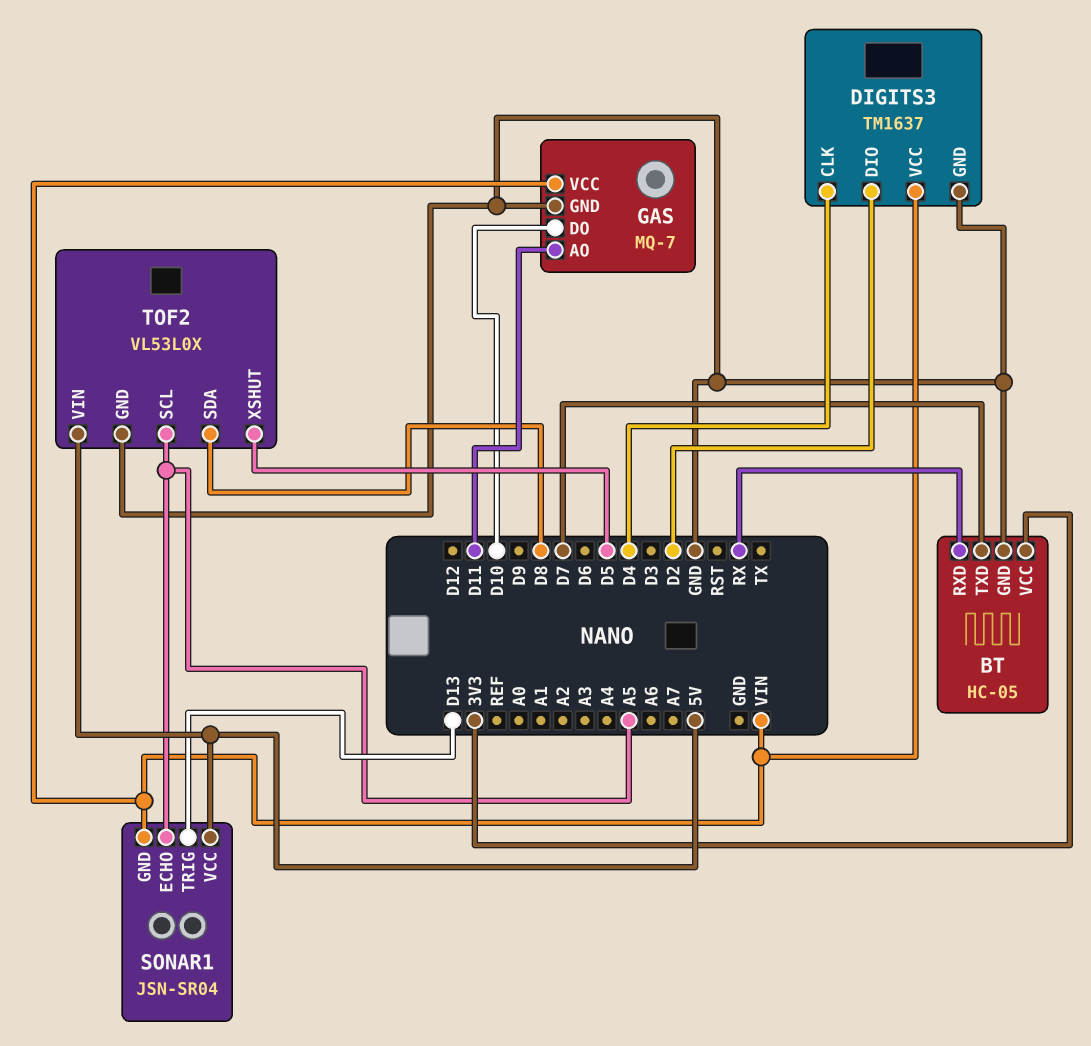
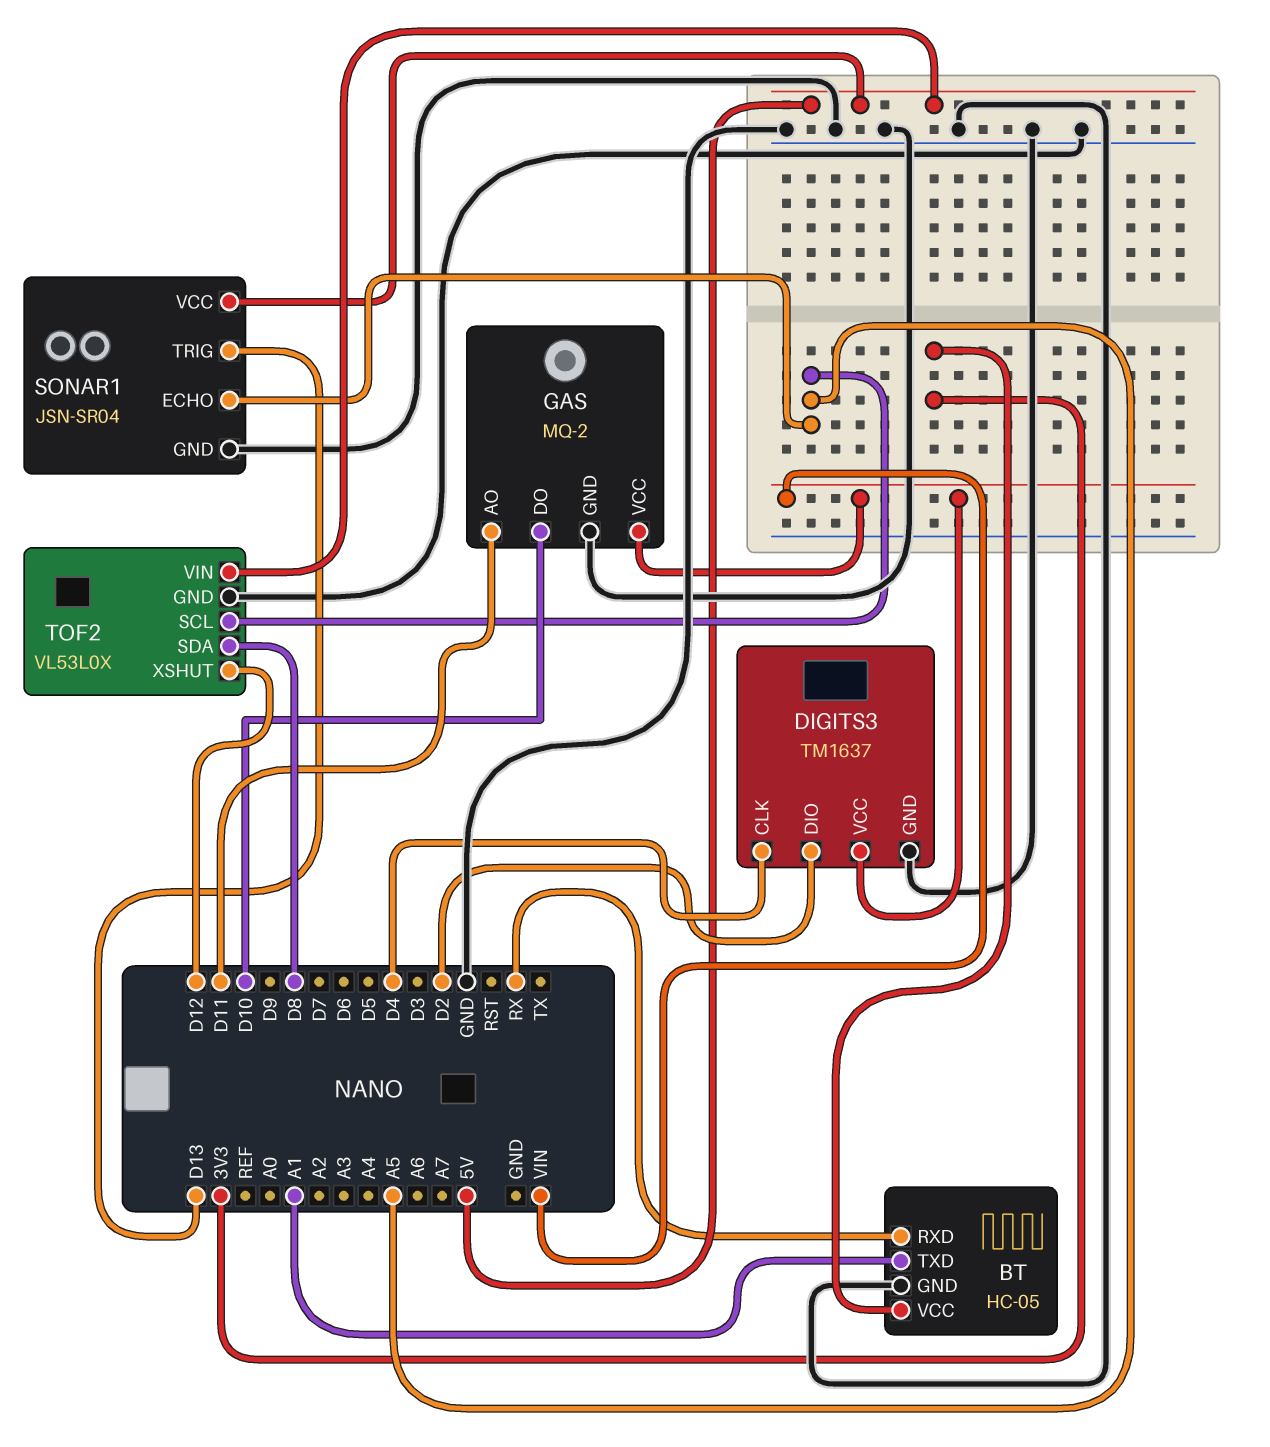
BT pin TXD: D7 -> A1
GAS: MQ-7 -> MQ-2
SONAR1 pin GND: VIN -> GND
TOF2 pin XSHUT: D5 -> D12

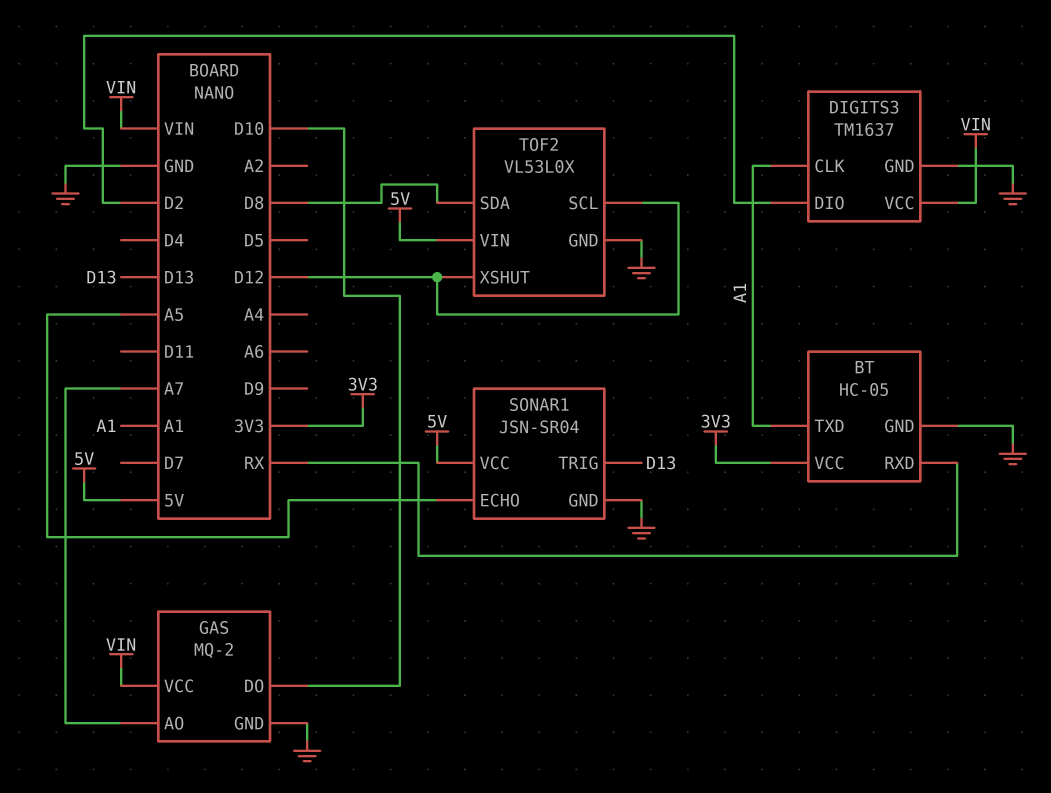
DIGITS3 pin CLK: D4 -> A1
GAS pin AO: D11 -> A7
TOF2 pin SCL: A5 -> D12

